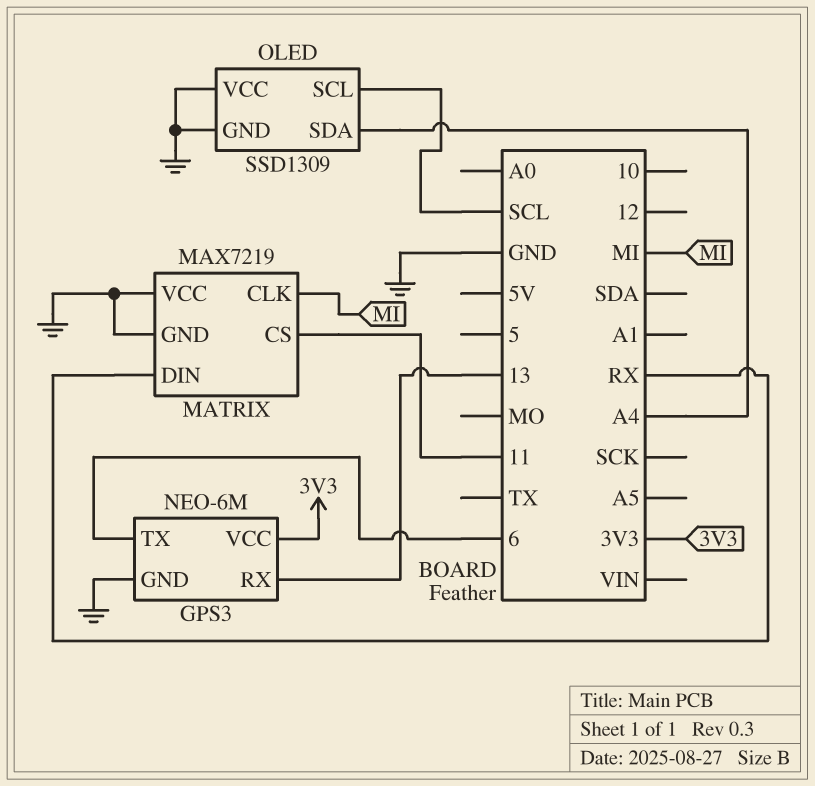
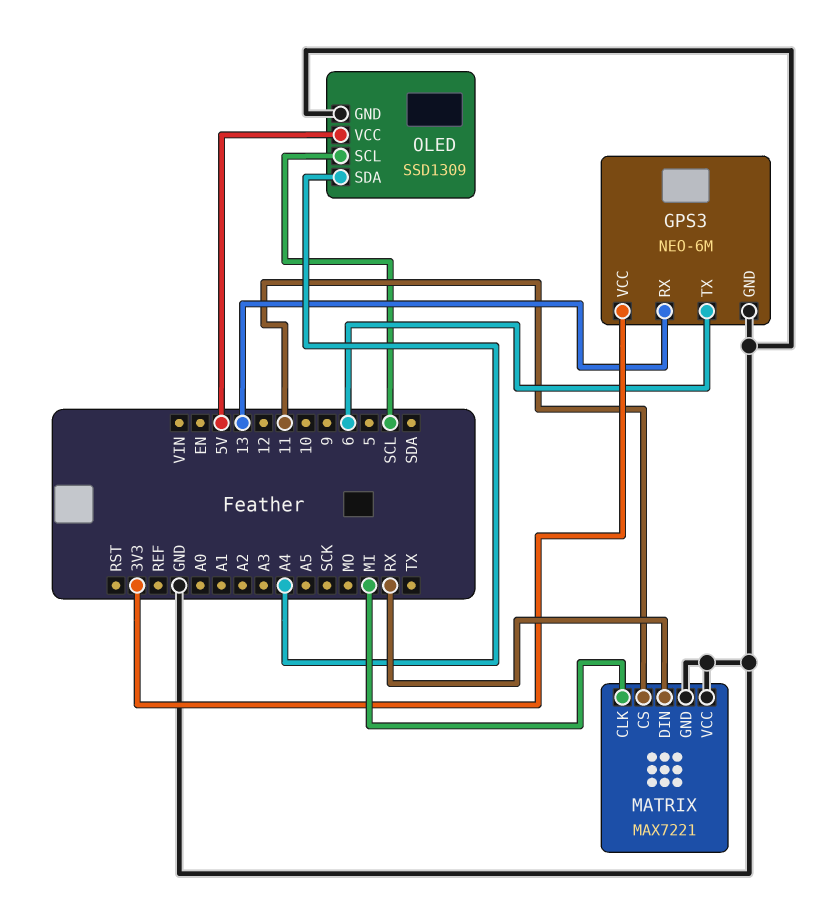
MATRIX: MAX7219 -> MAX7221
OLED pin VCC: GND -> 5V

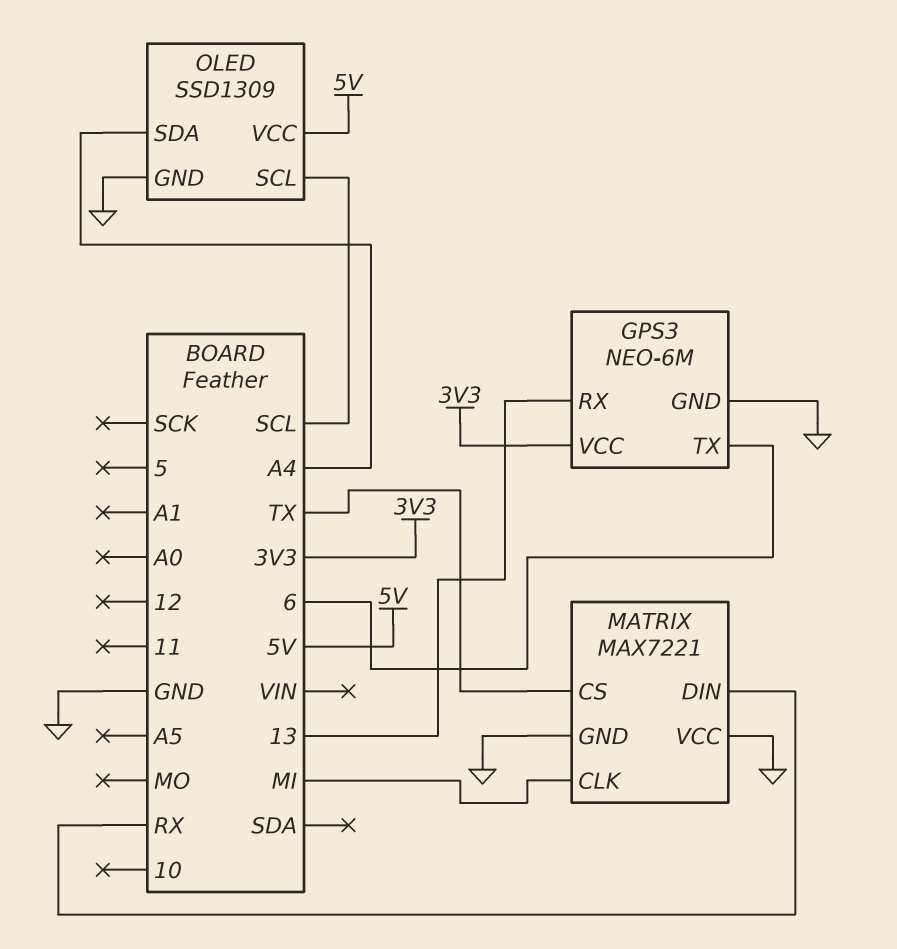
MATRIX pin CS: 11 -> TX

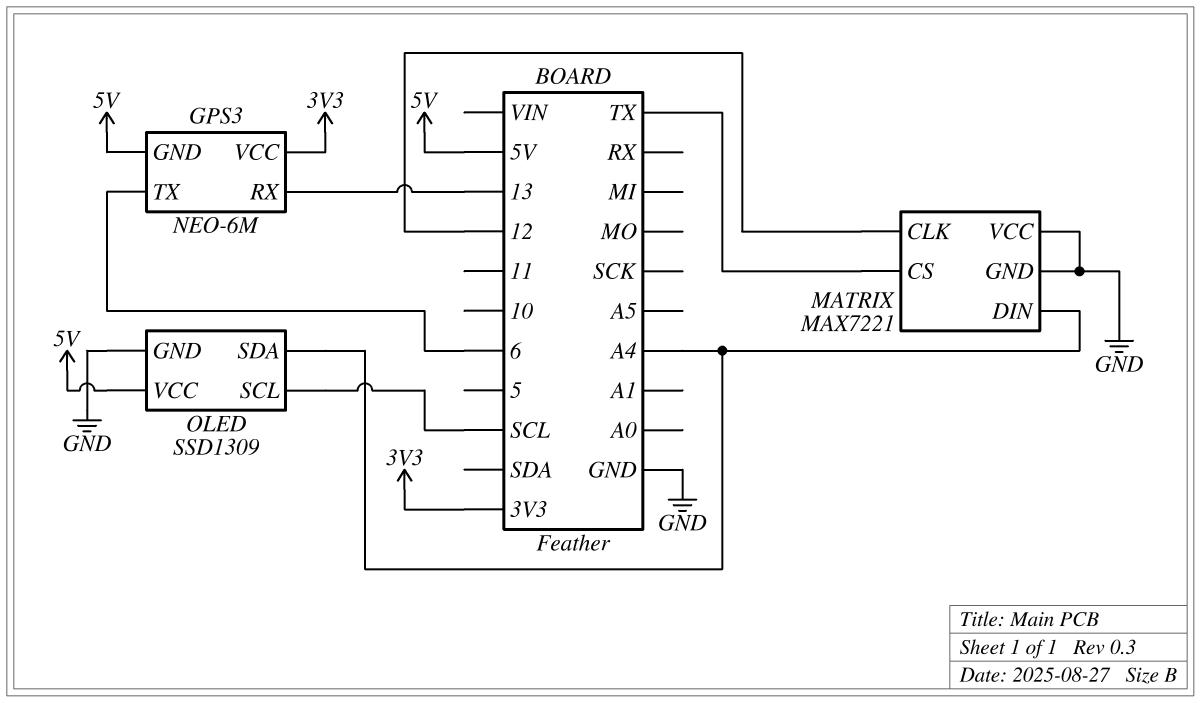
GPS3 pin GND: GND -> 5V
MATRIX pin CLK: MI -> 12
MATRIX pin DIN: RX -> A4

